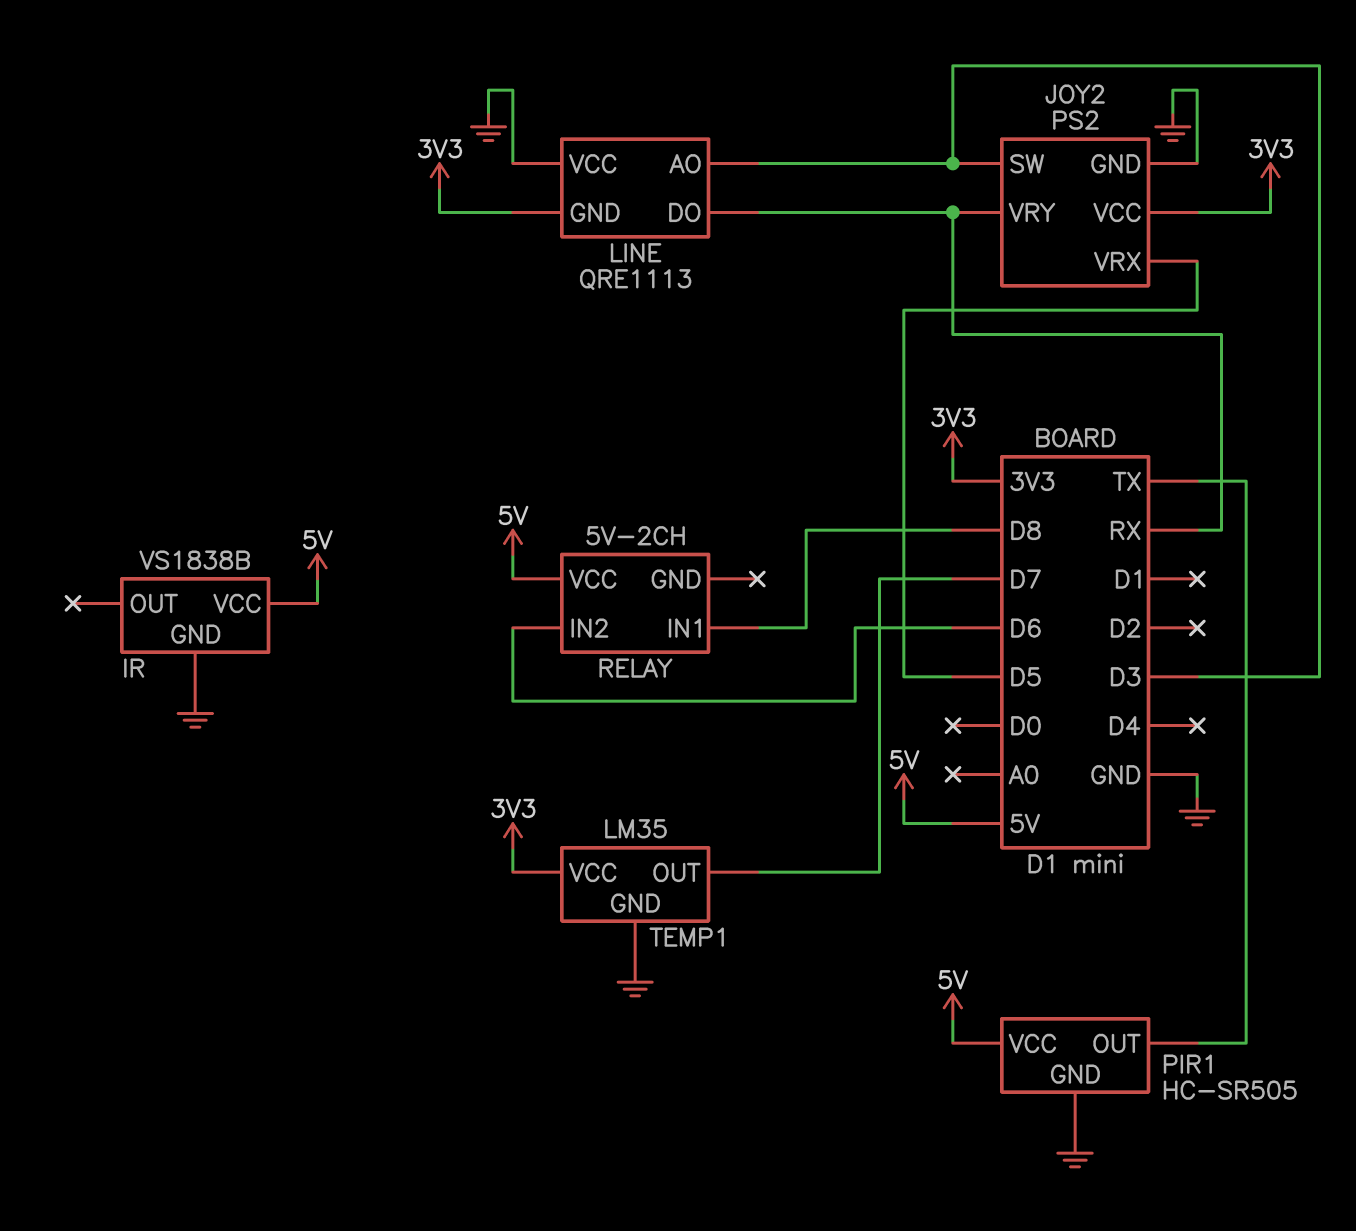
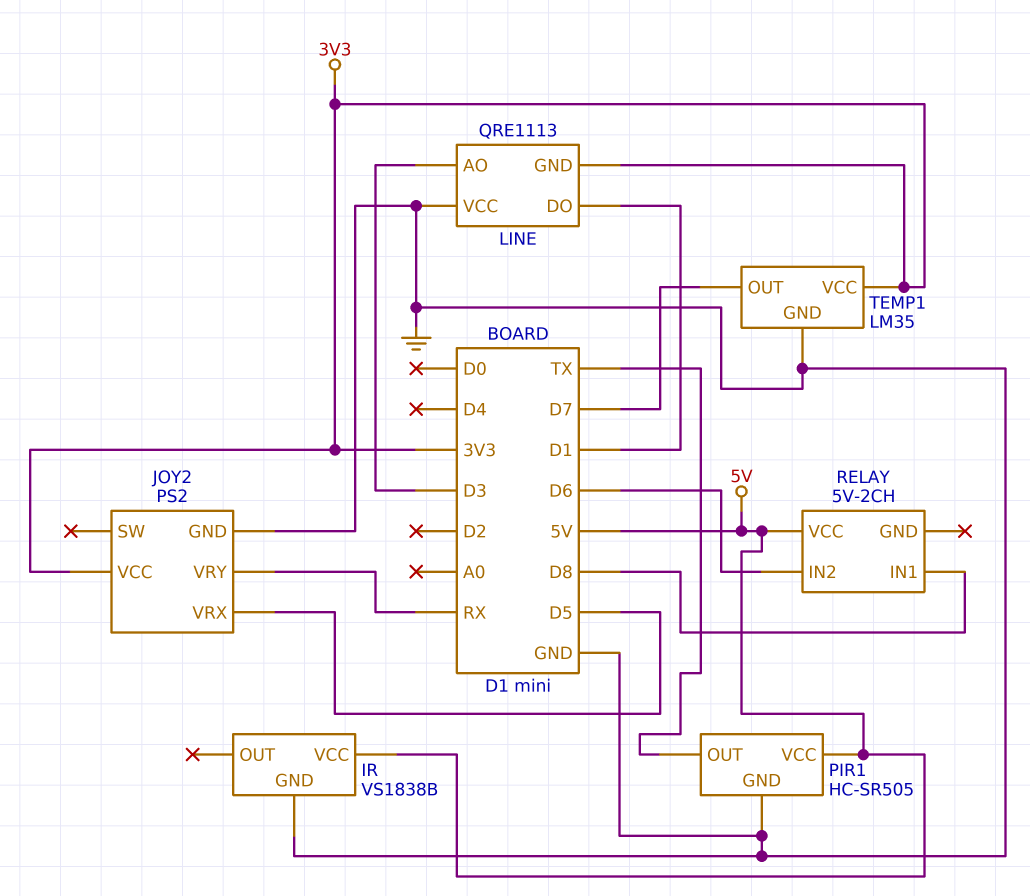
JOY2 pin SW: D3 -> none
LINE pin DO: RX -> D1

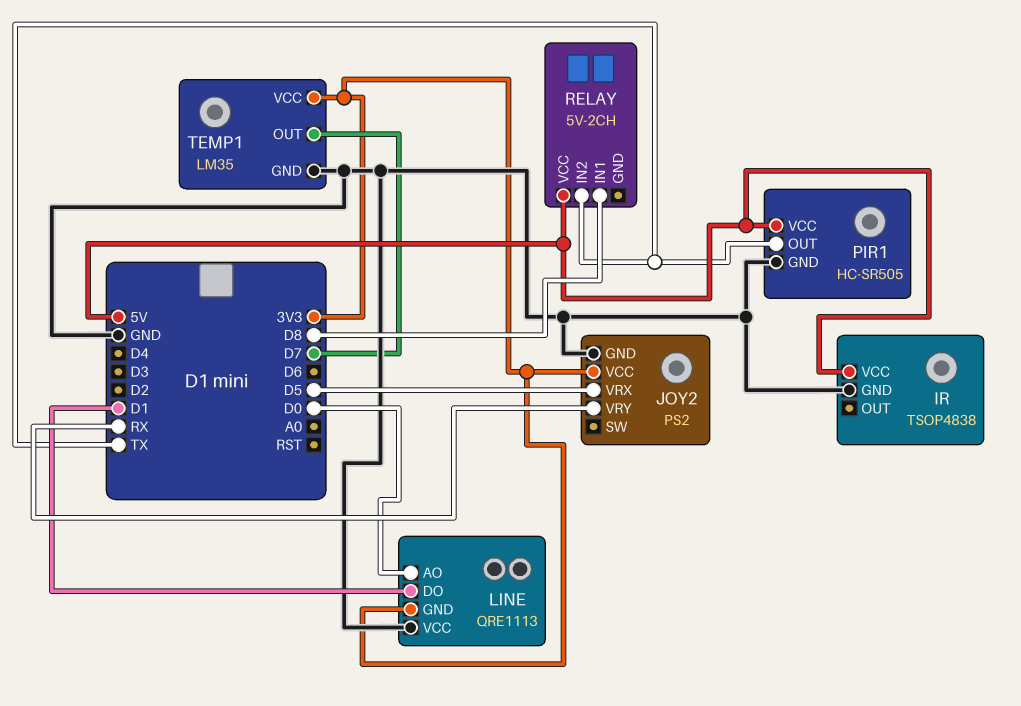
IR: VS1838B -> TSOP4838
LINE pin AO: D3 -> D0
RELAY pin IN2: D6 -> TX

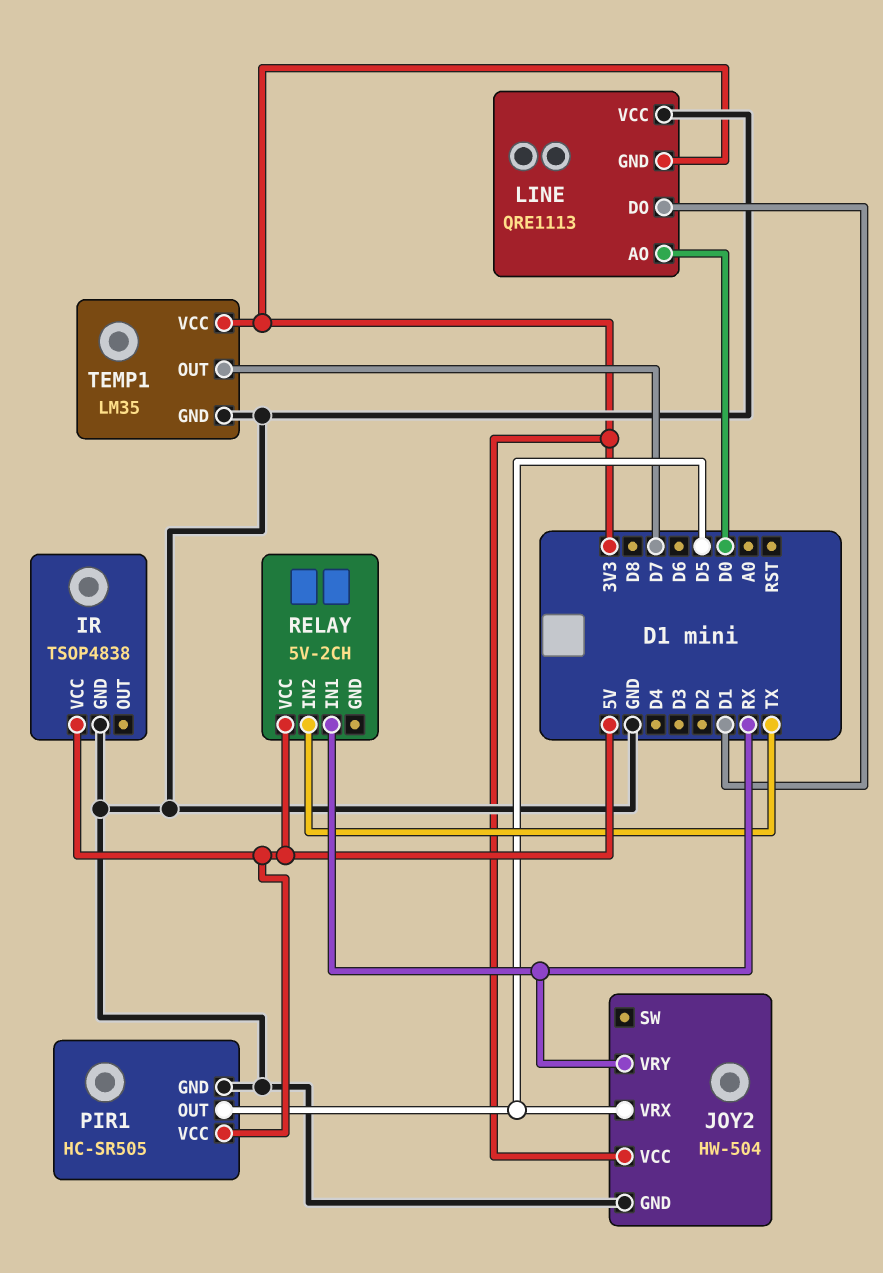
JOY2: PS2 -> HW-504
PIR1 pin OUT: TX -> D5
RELAY pin IN1: D8 -> RX

